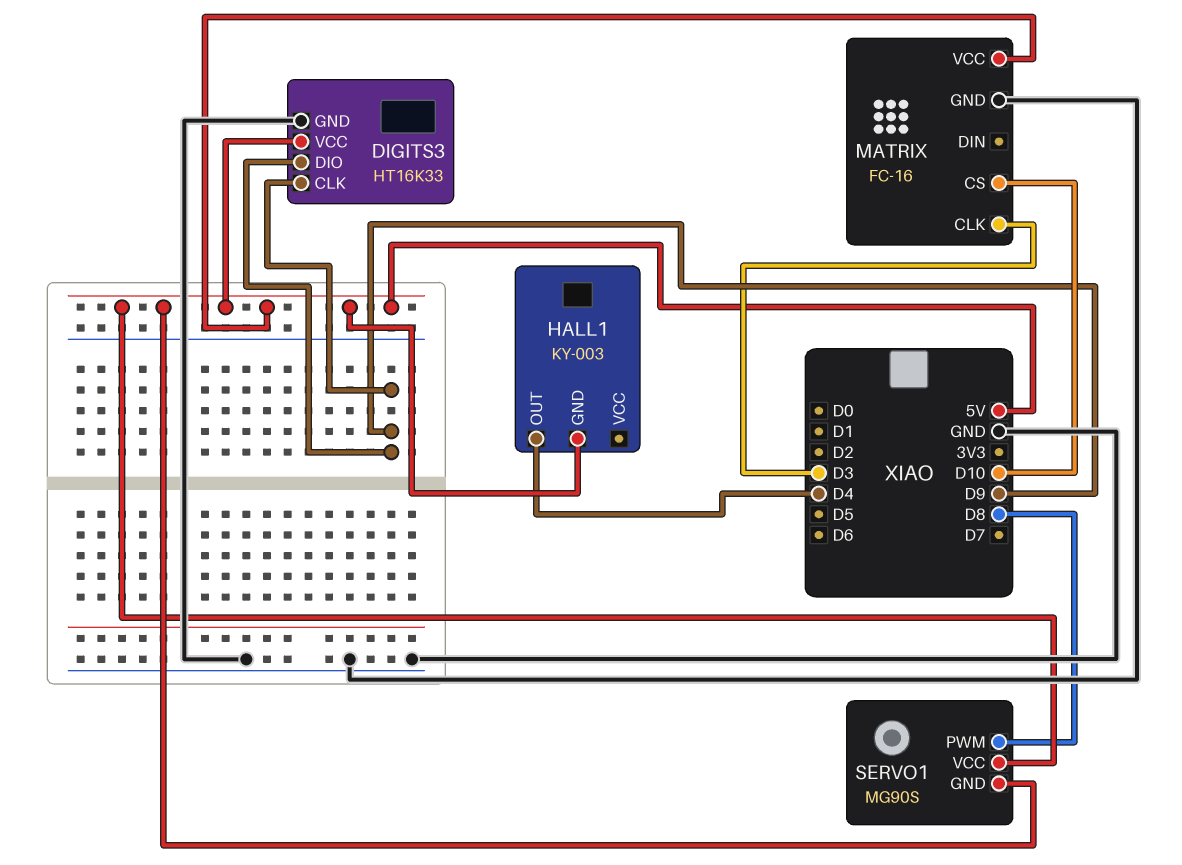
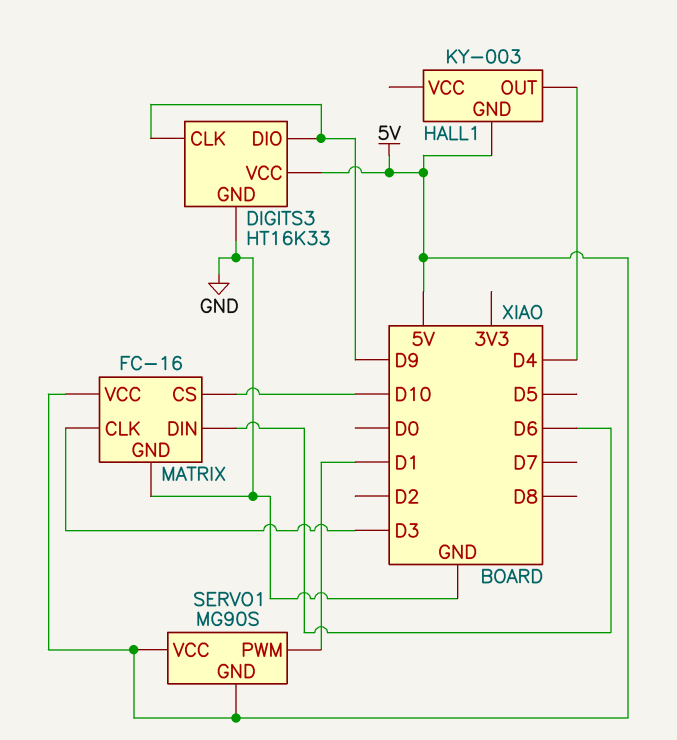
MATRIX pin DIN: none -> D6
SERVO1 pin PWM: D8 -> D1

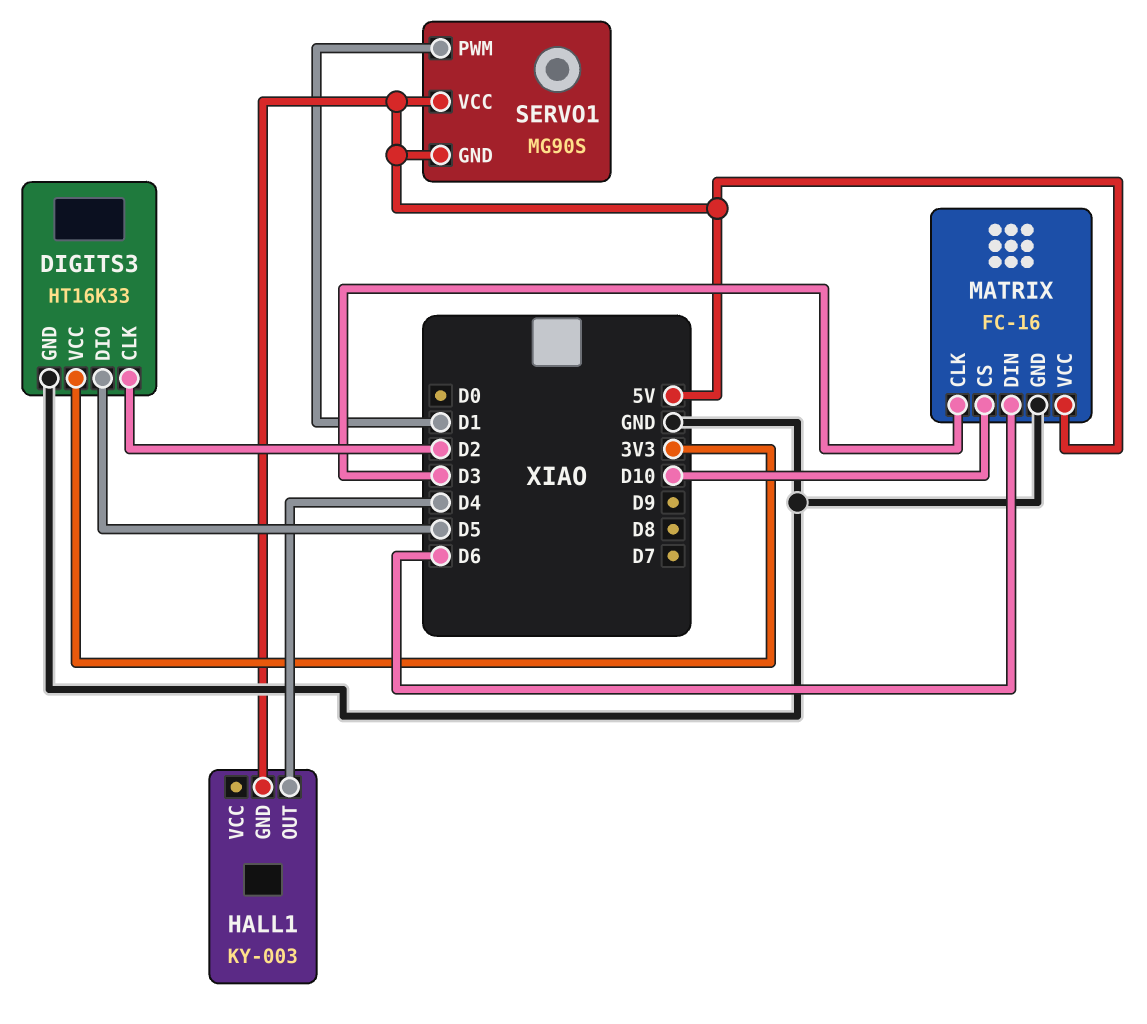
DIGITS3 pin CLK: D9 -> D2
DIGITS3 pin DIO: D9 -> D5
DIGITS3 pin VCC: 5V -> 3V3

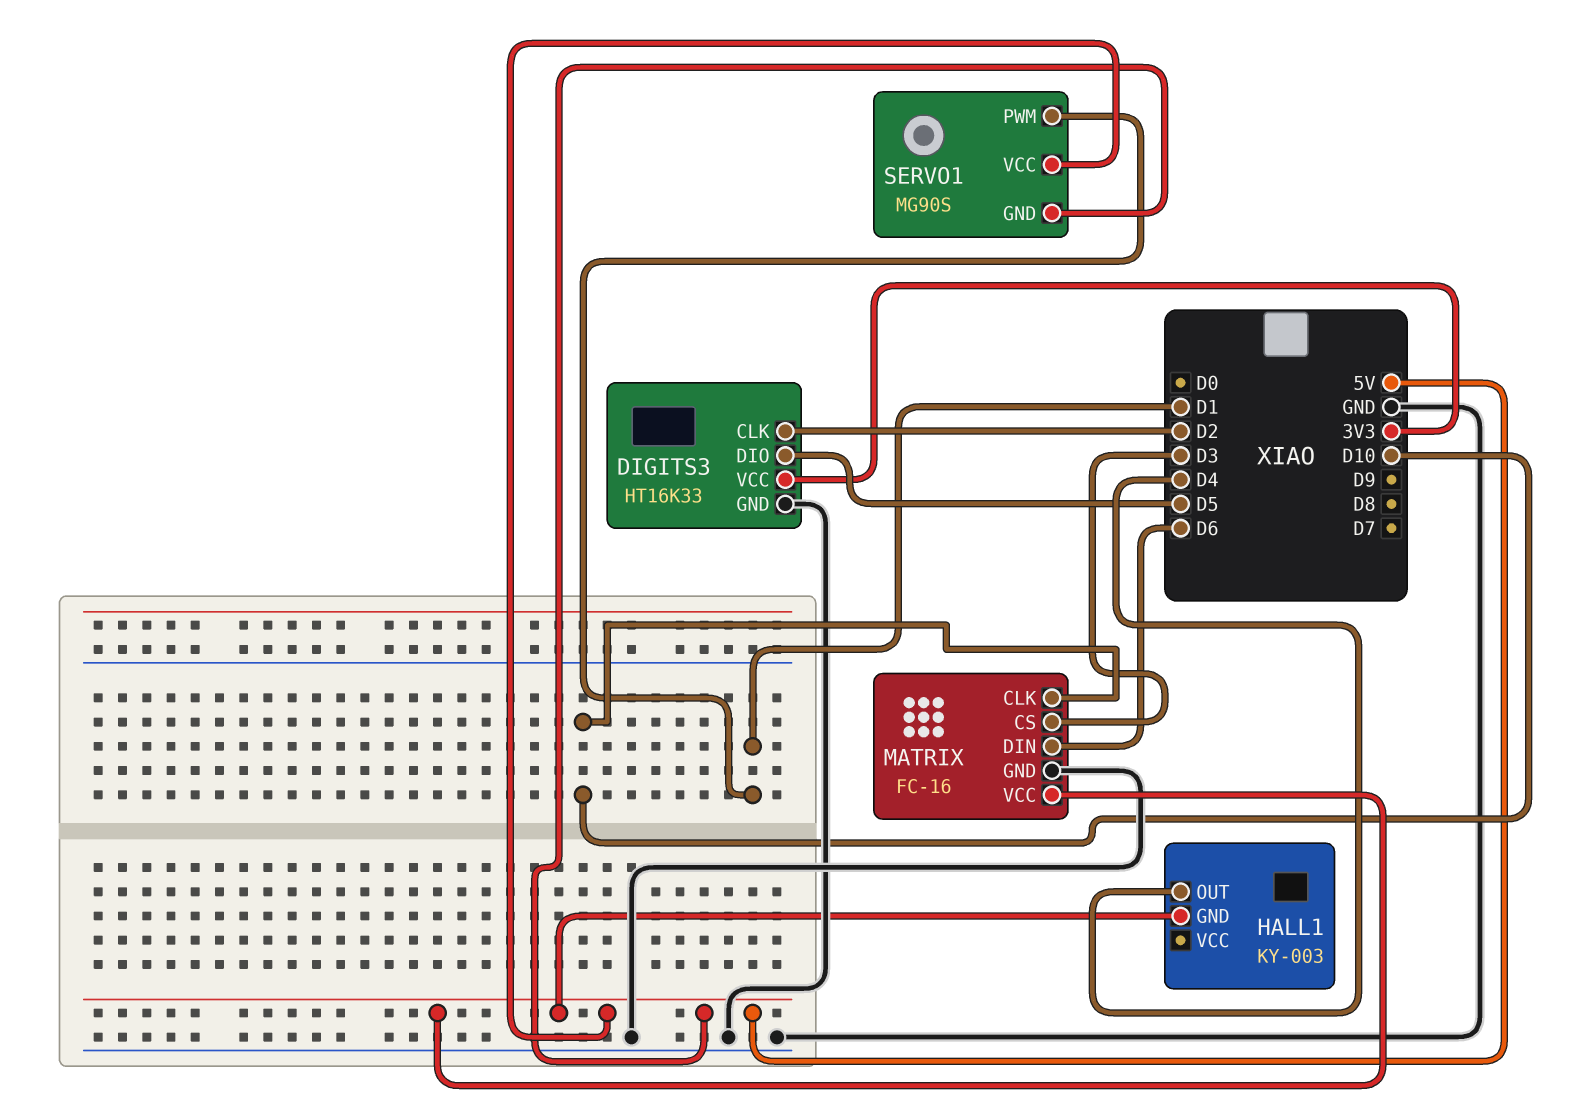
MATRIX pin CLK: D3 -> D10
MATRIX pin CS: D10 -> D3

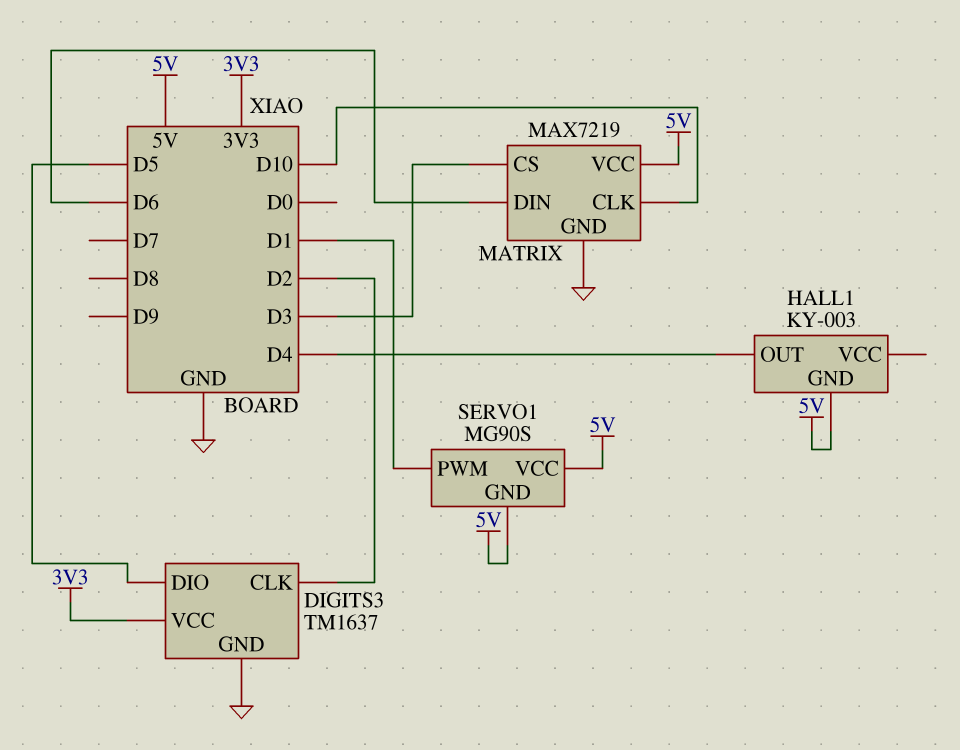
DIGITS3: HT16K33 -> TM1637
MATRIX: FC-16 -> MAX7219

